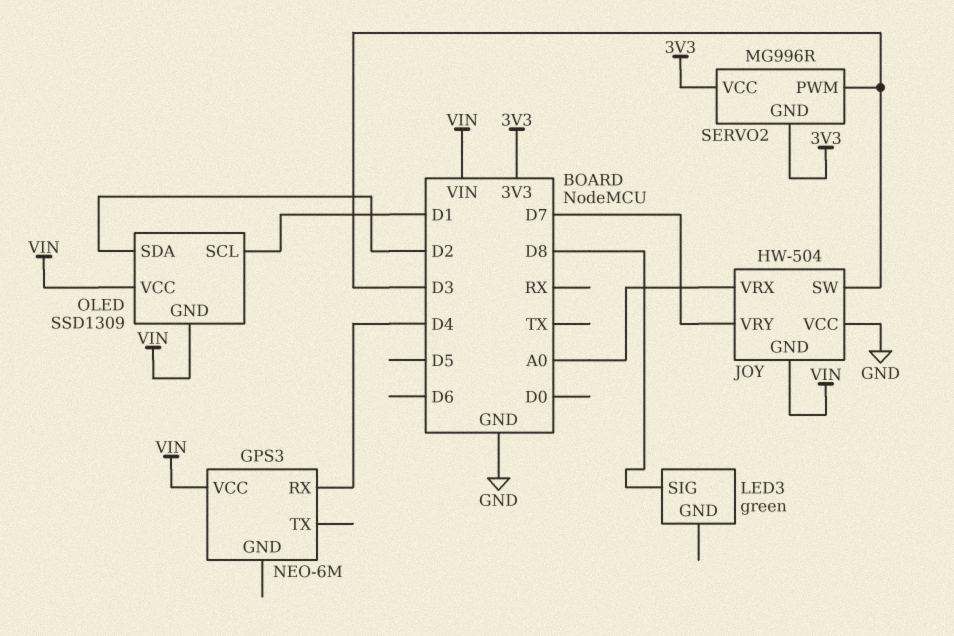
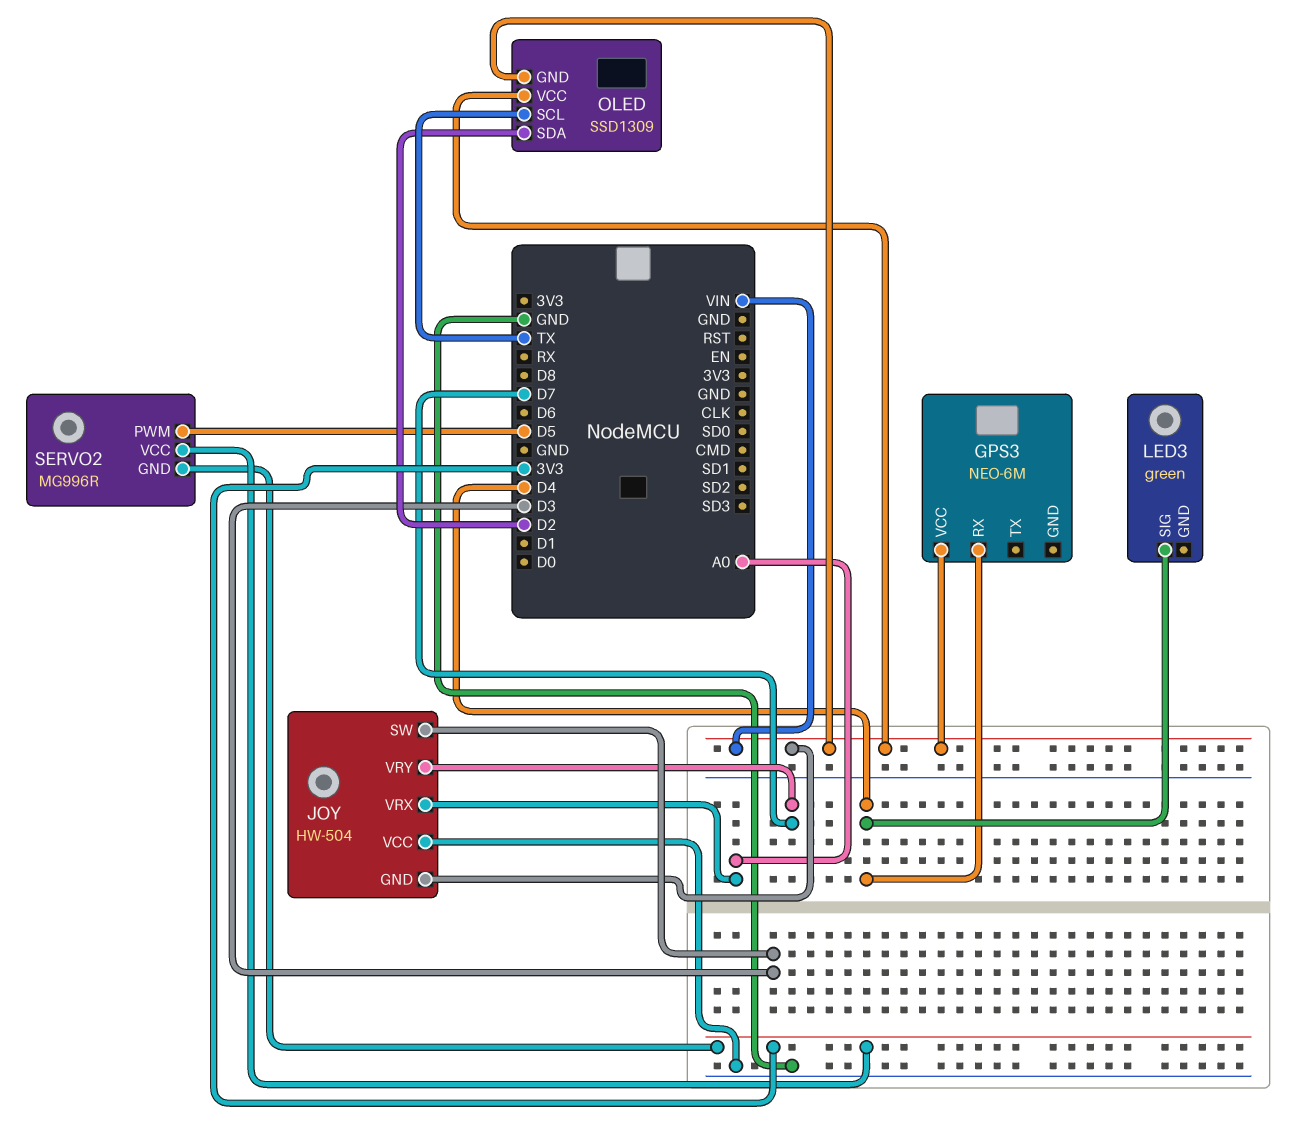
LED3 pin SIG: D8 -> D4
OLED pin SCL: D1 -> TX
SERVO2 pin PWM: D3 -> D5

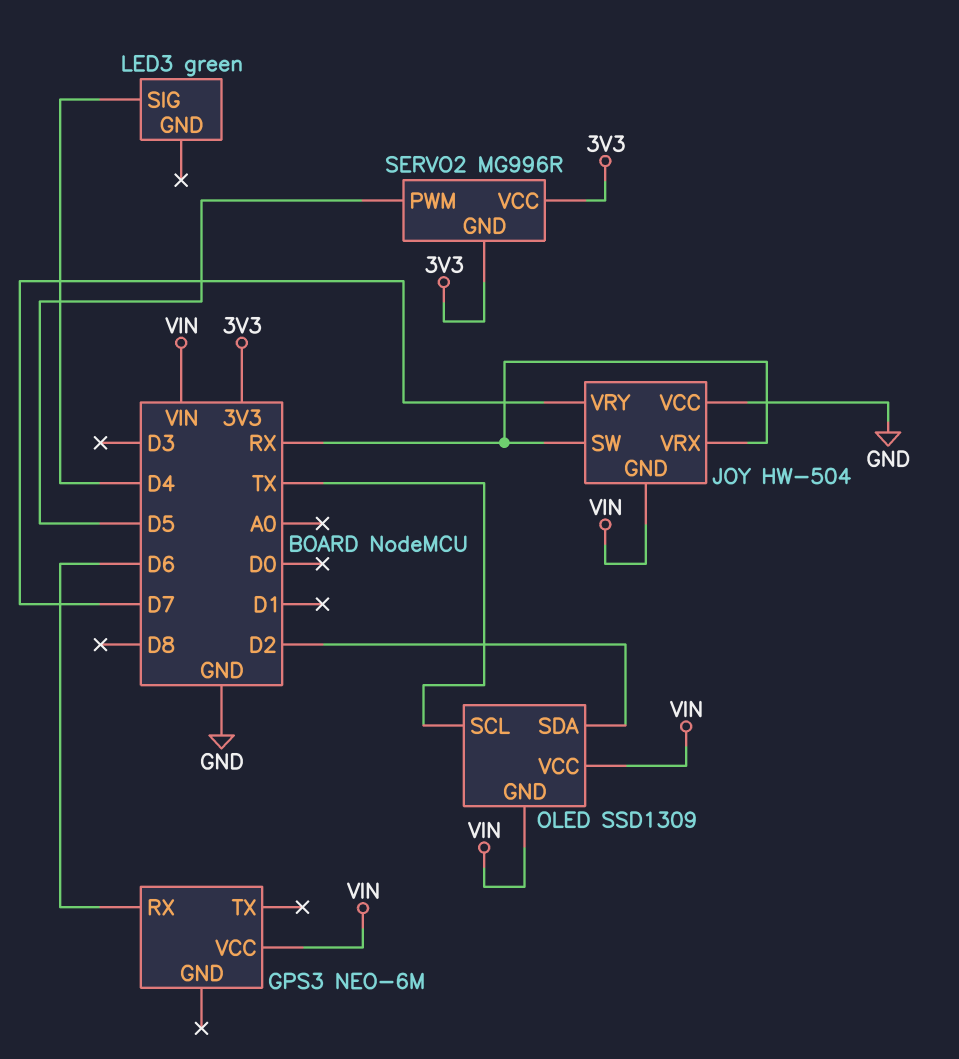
GPS3 pin RX: D4 -> D6
JOY pin SW: D3 -> RX
JOY pin VRX: A0 -> RX

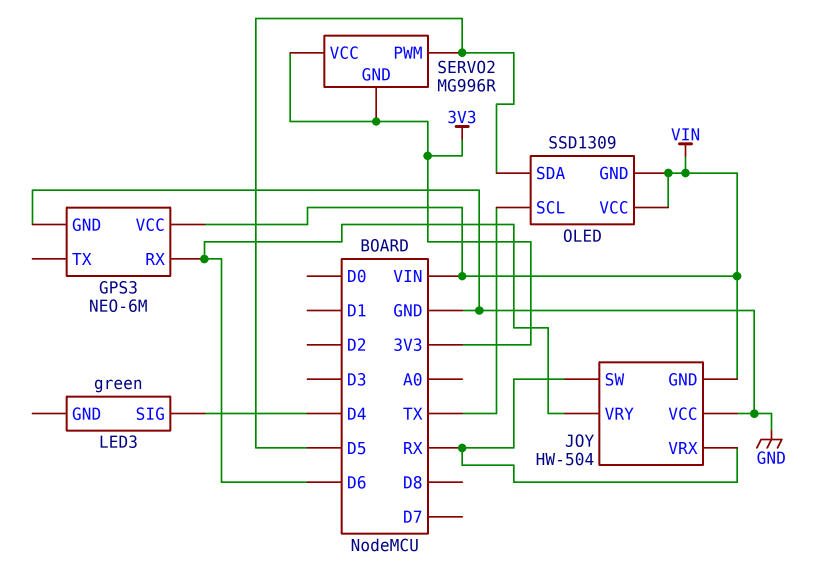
GPS3 pin GND: none -> GND
JOY pin VRY: D7 -> D6
OLED pin SDA: D2 -> D5

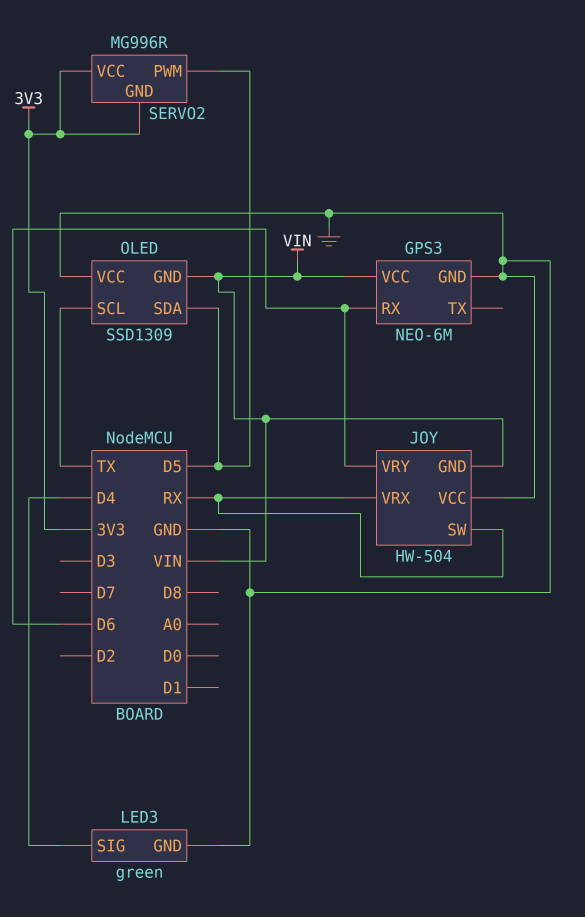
LED3 pin GND: none -> GND
OLED pin VCC: VIN -> GND

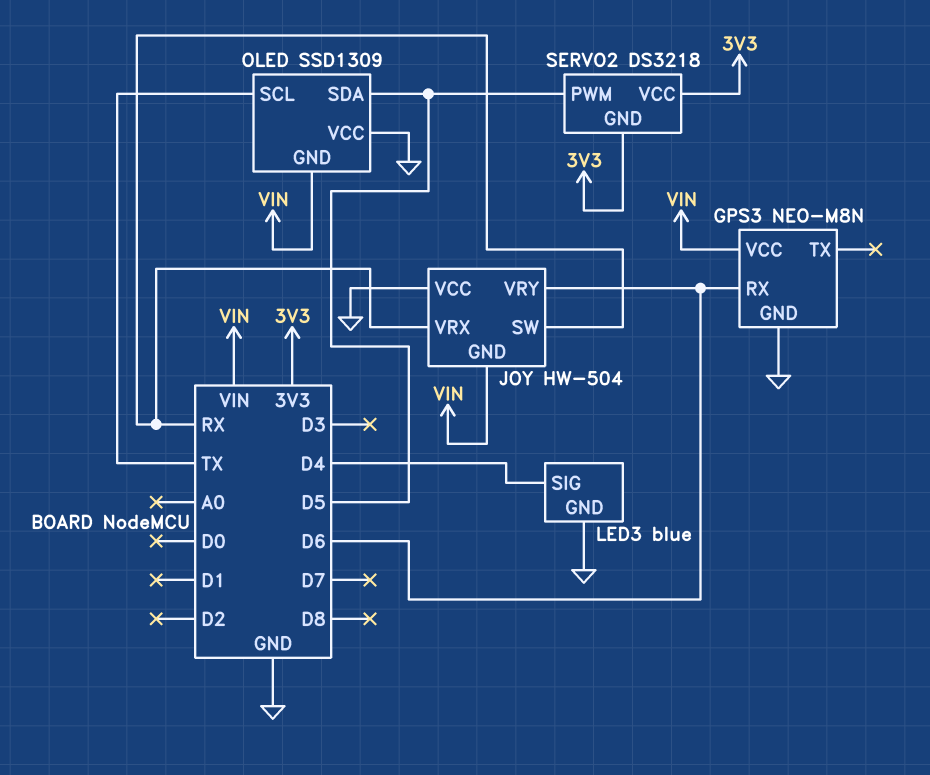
GPS3: NEO-6M -> NEO-M8N
LED3: green -> blue
SERVO2: MG996R -> DS3218

